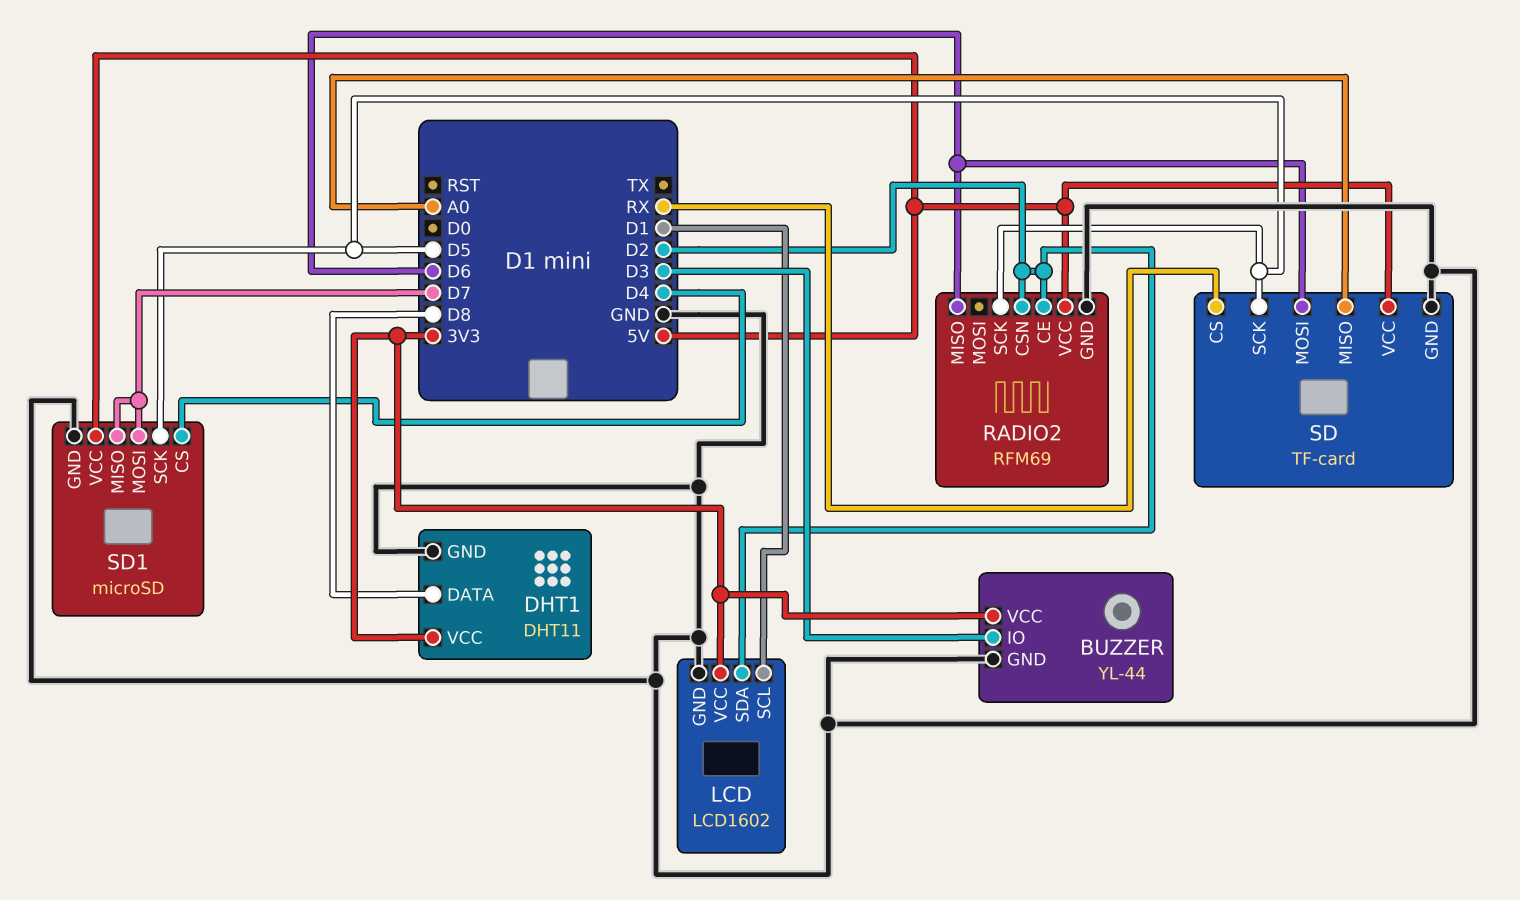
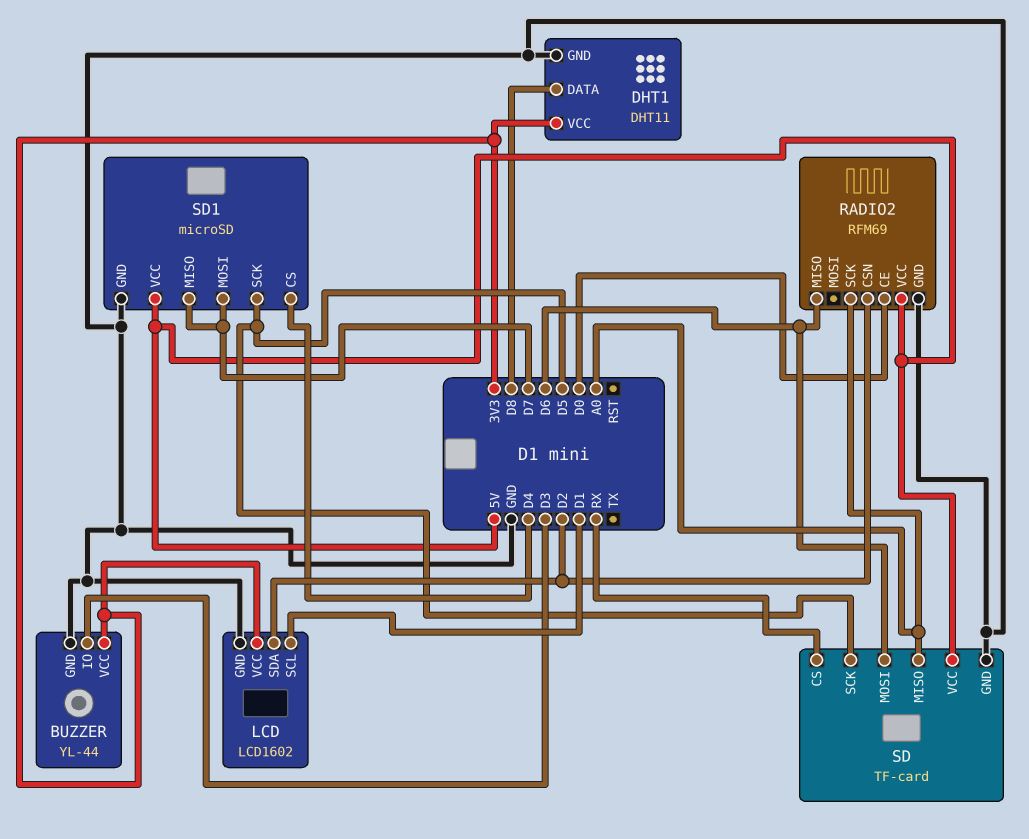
RADIO2 pin CE: D2 -> D0
RADIO2 pin SCK: D5 -> A0

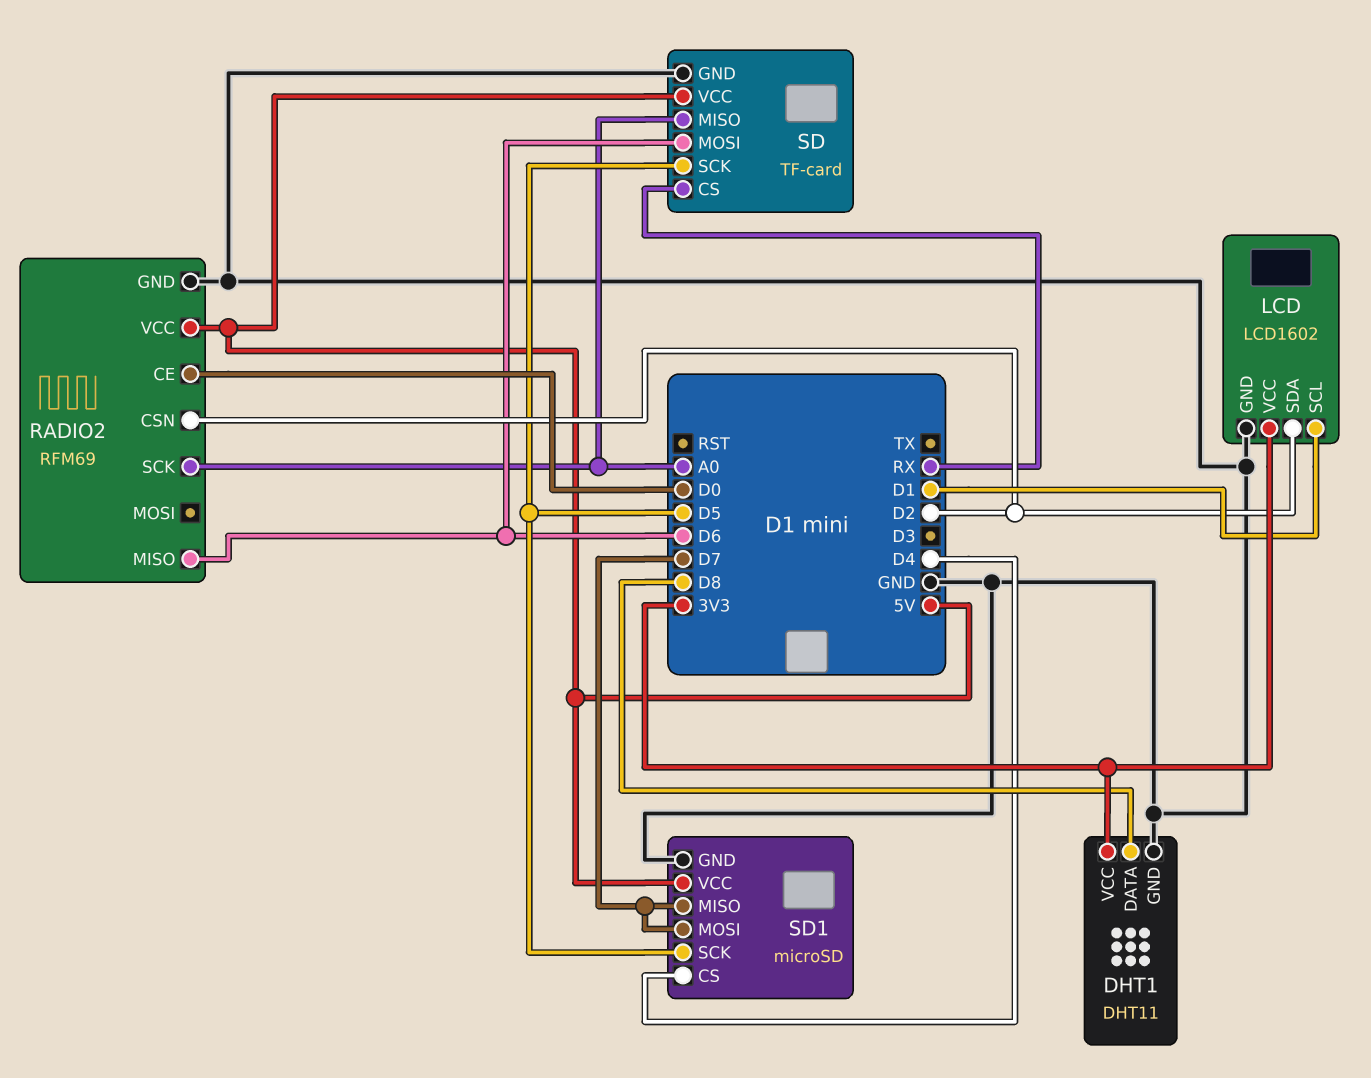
BUZZER: YL-44 -> none
BUZZER pin GND: GND -> none
BUZZER pin IO: D3 -> none
BUZZER pin VCC: 3V3 -> none

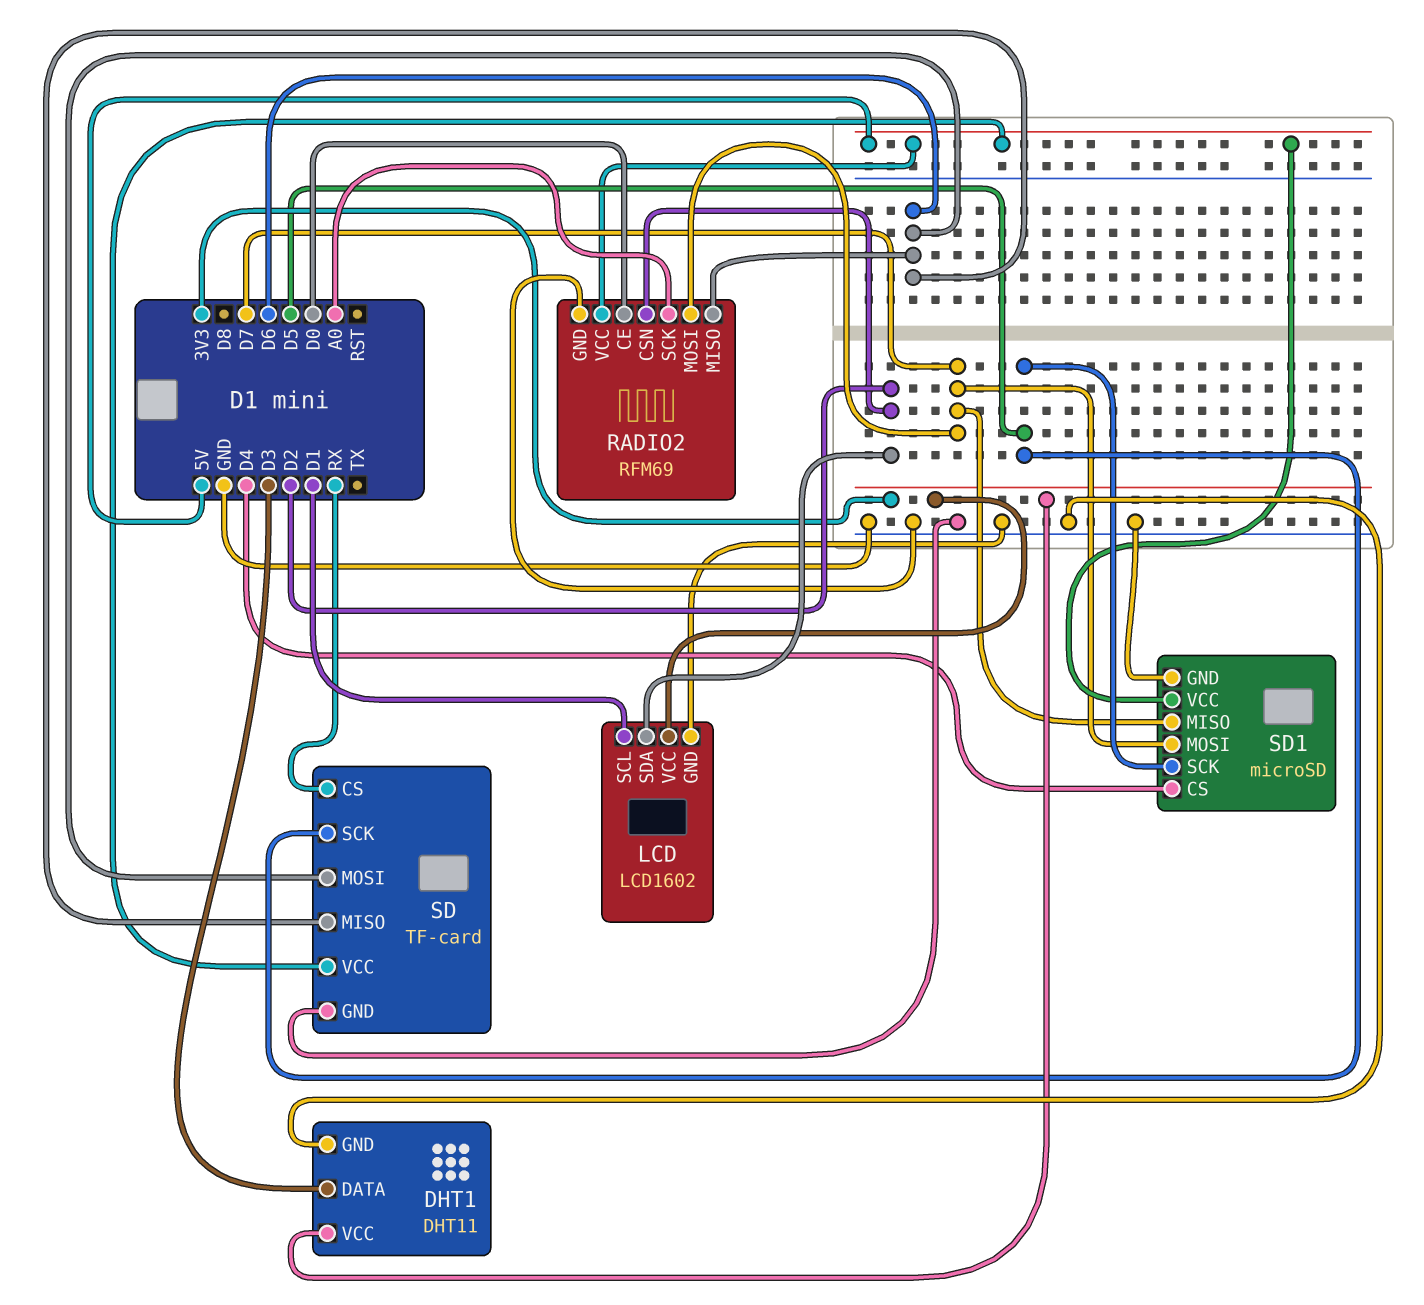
DHT1 pin DATA: D8 -> D3
RADIO2 pin MOSI: none -> D7
SD pin MISO: A0 -> D6

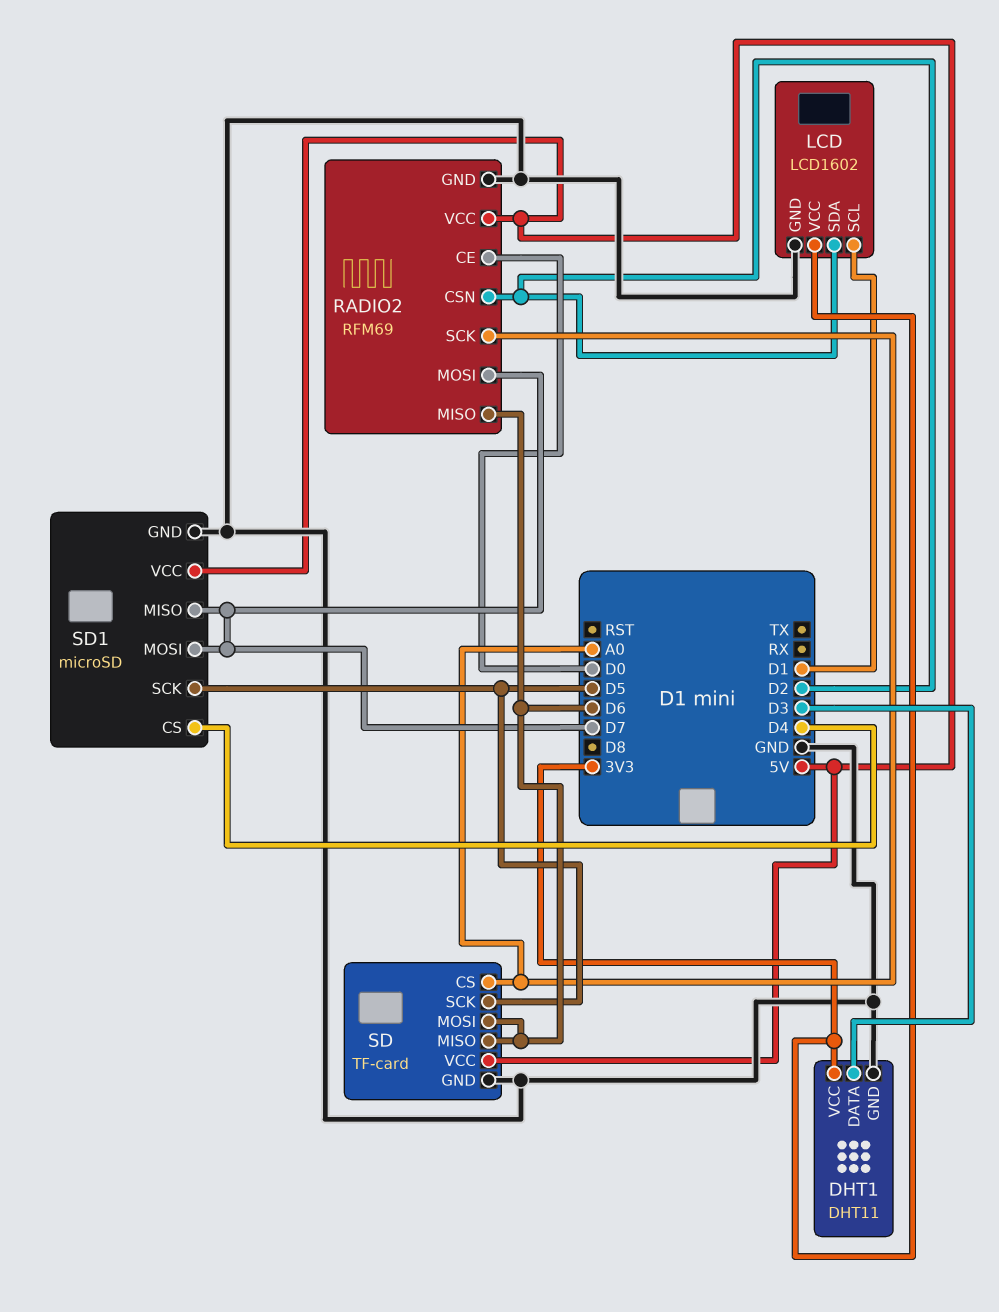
SD pin CS: RX -> A0

